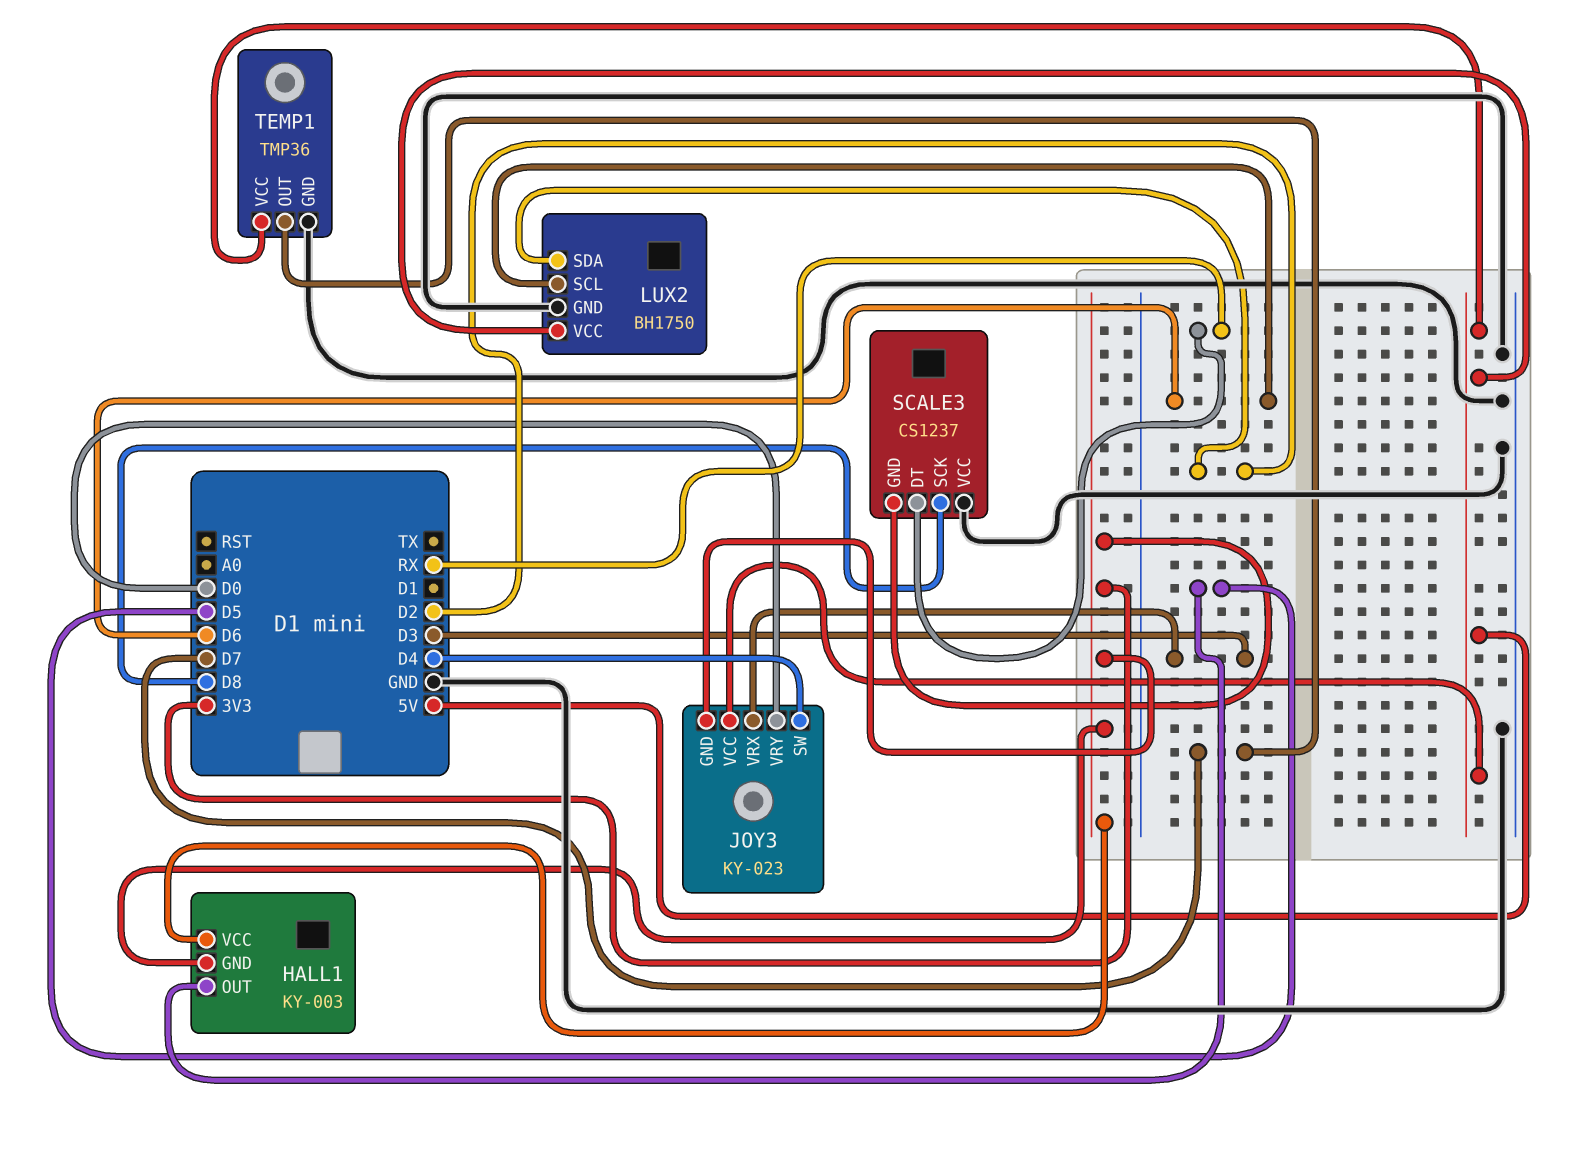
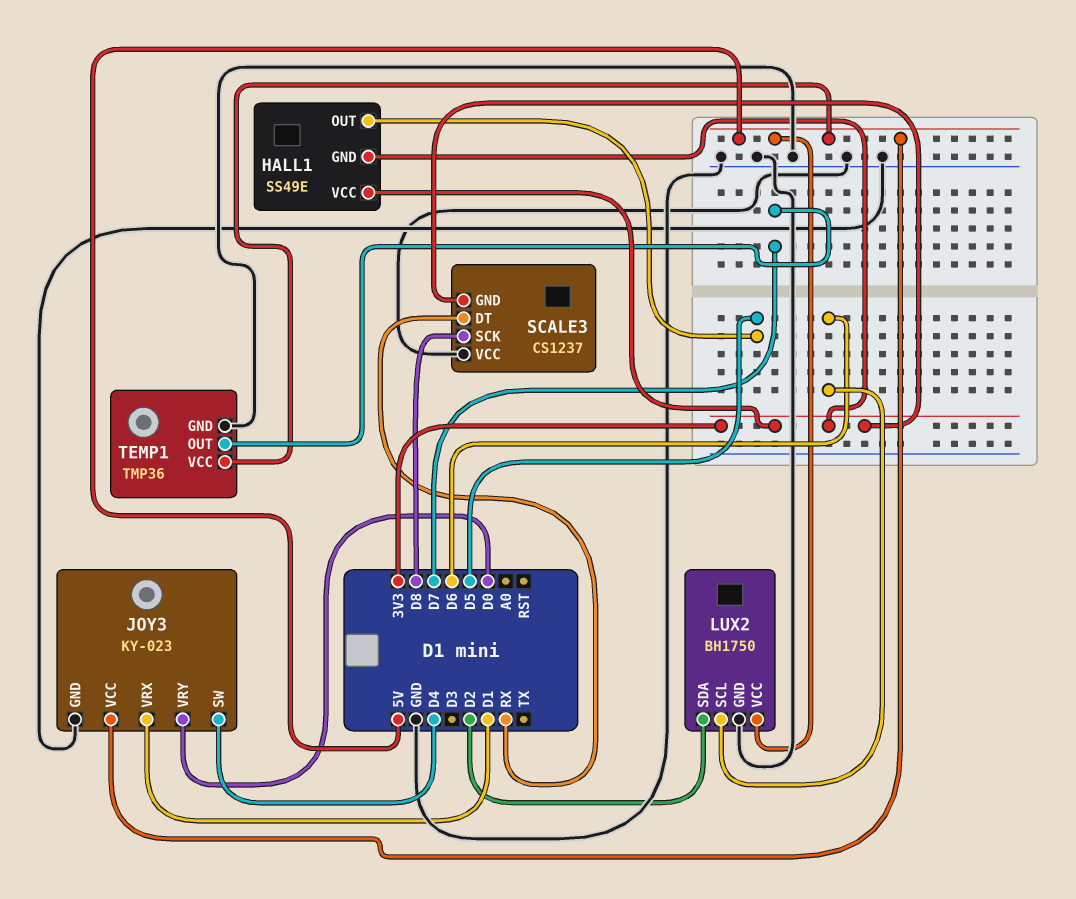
HALL1: KY-003 -> SS49E
JOY3 pin GND: 3V3 -> GND
JOY3 pin VRX: D3 -> D1

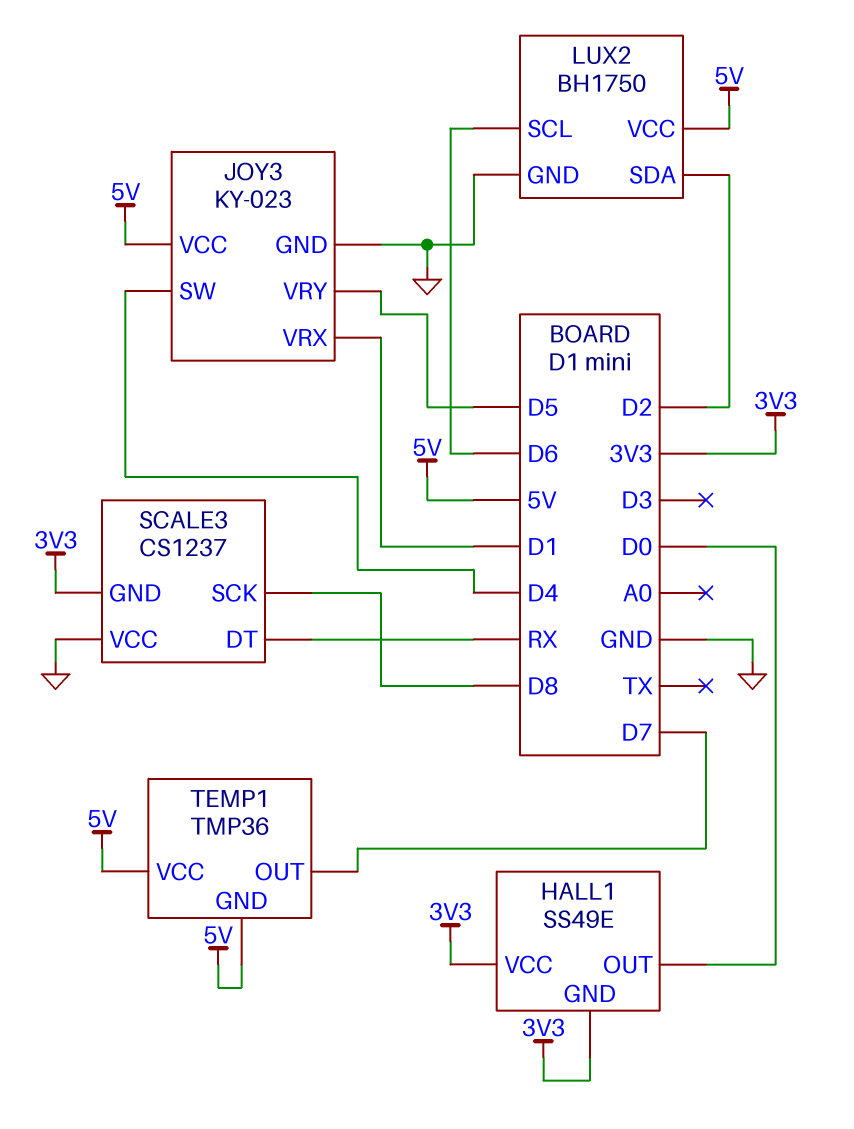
HALL1 pin OUT: D5 -> D0
JOY3 pin VRY: D0 -> D5
TEMP1 pin GND: GND -> 5V

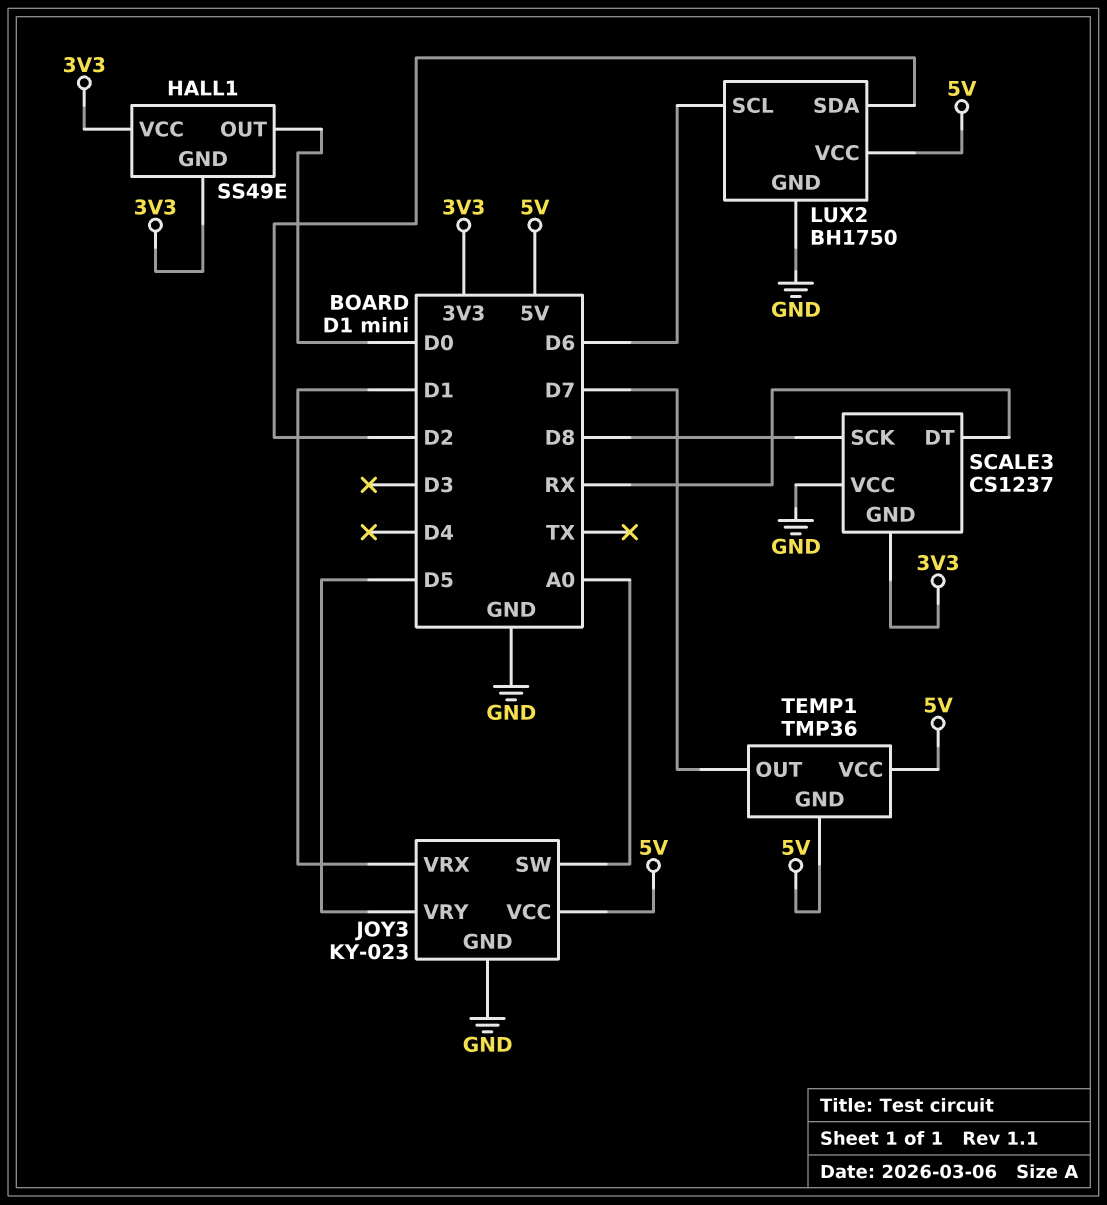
JOY3 pin SW: D4 -> A0

